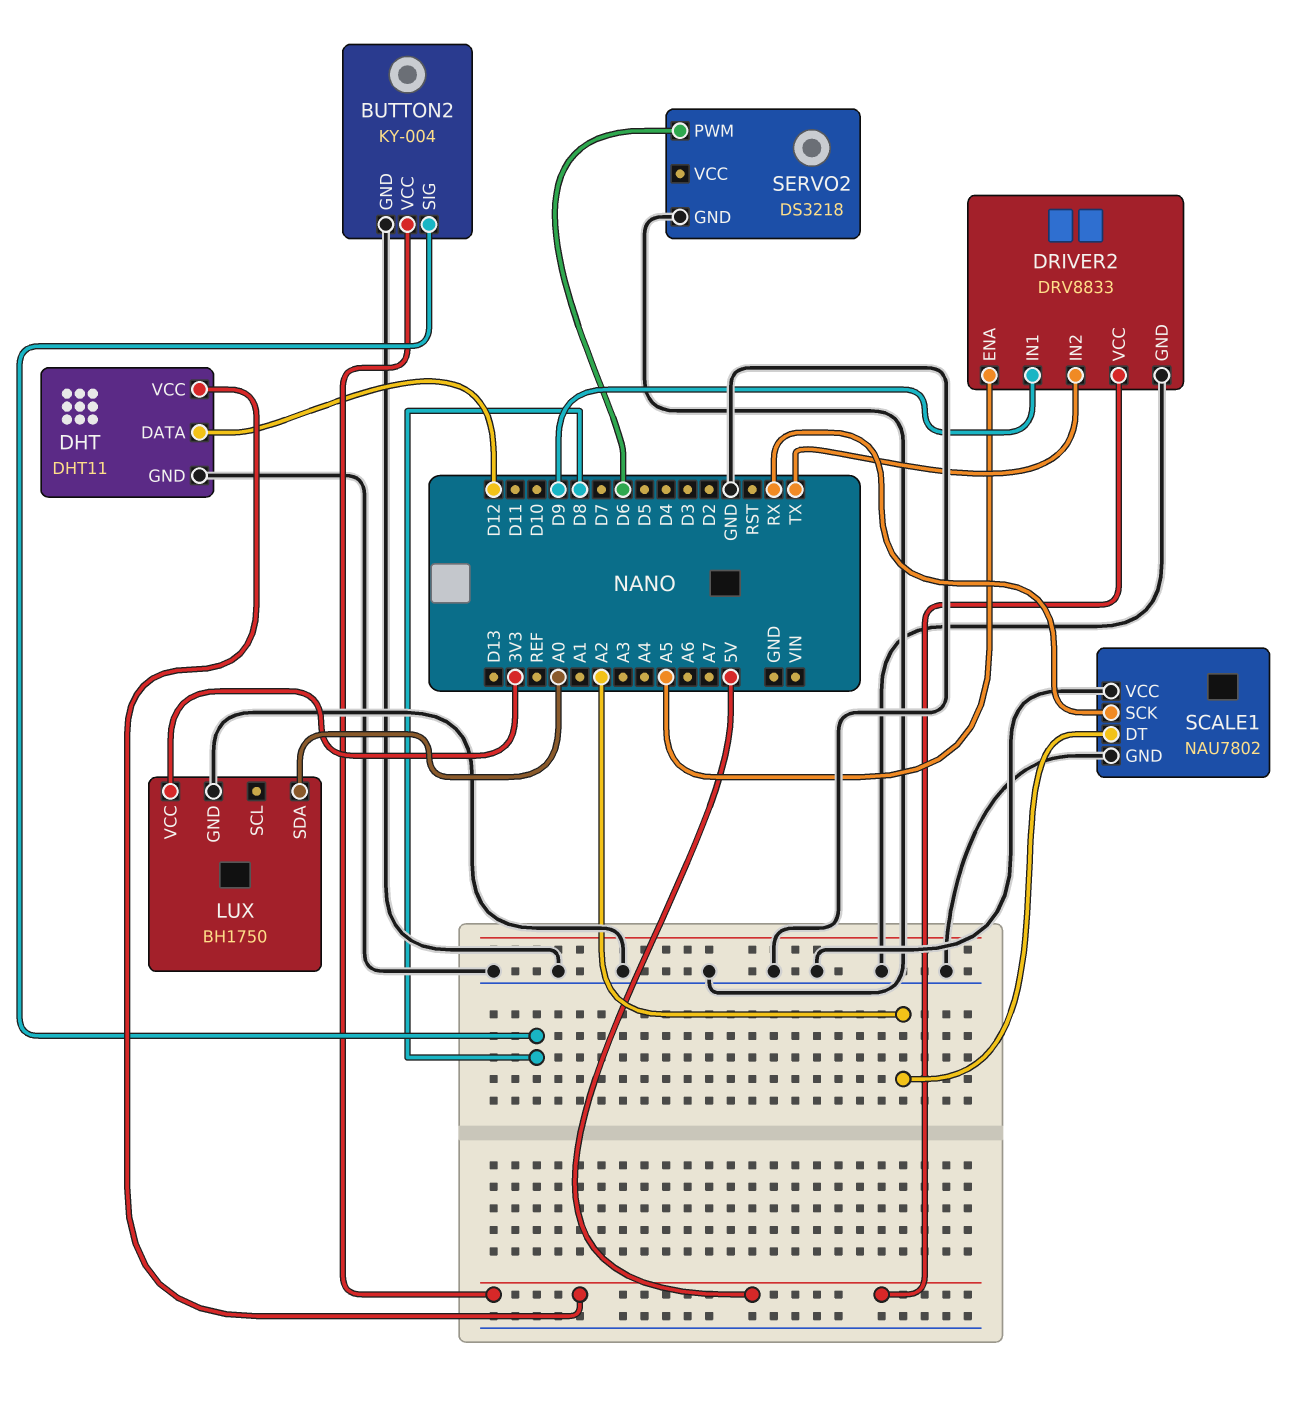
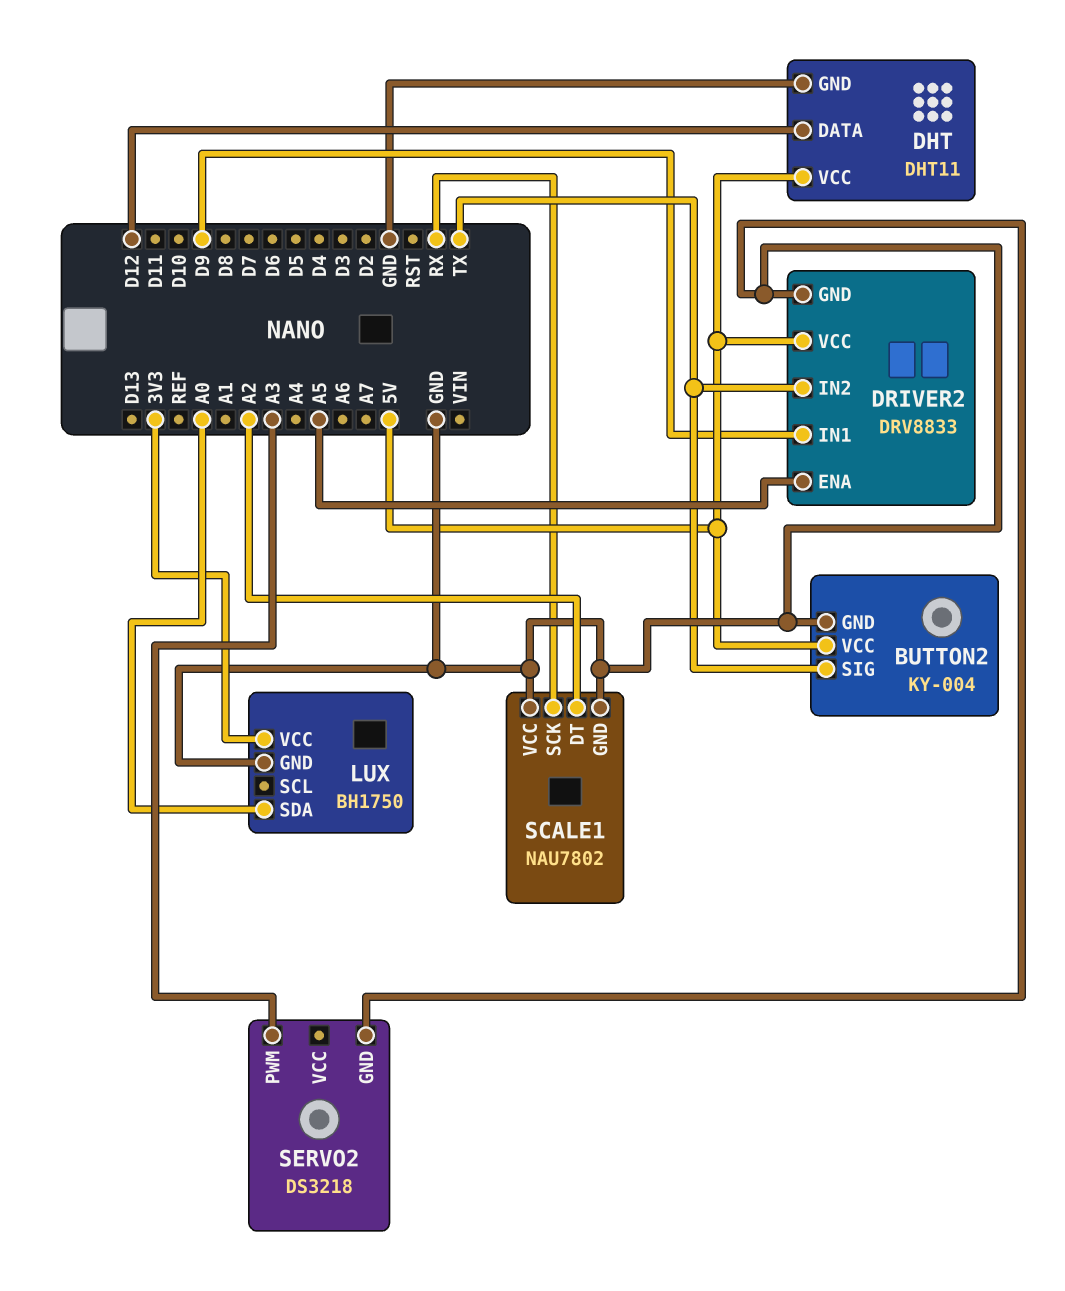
BUTTON2 pin SIG: D8 -> TX
SERVO2 pin PWM: D6 -> A3

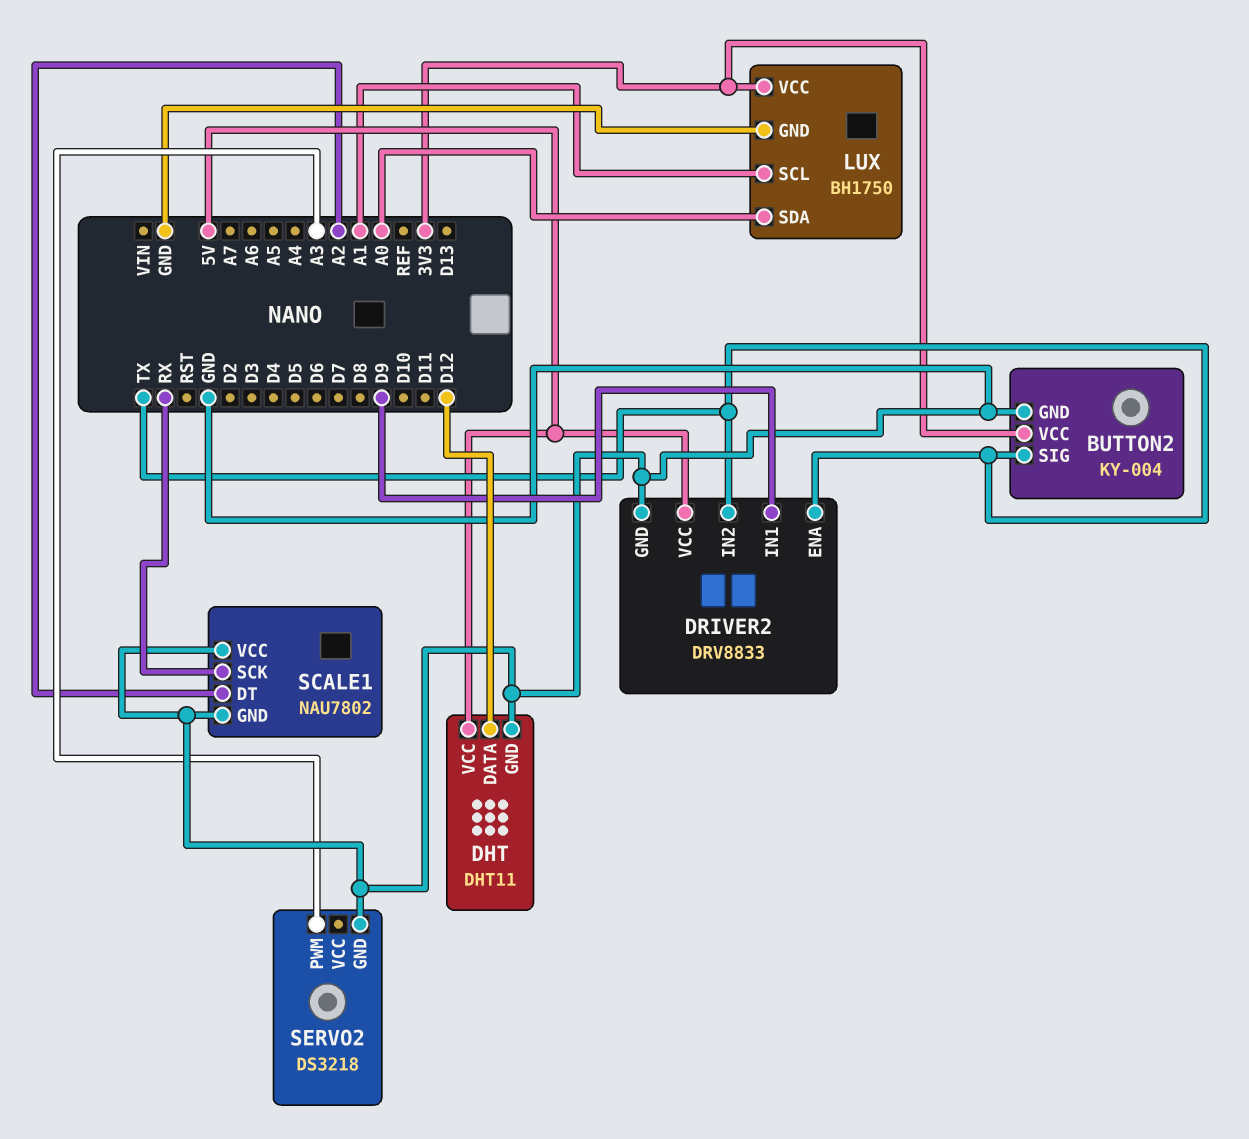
BUTTON2 pin VCC: 5V -> 3V3
DRIVER2 pin ENA: A5 -> TX
LUX pin SCL: none -> A1

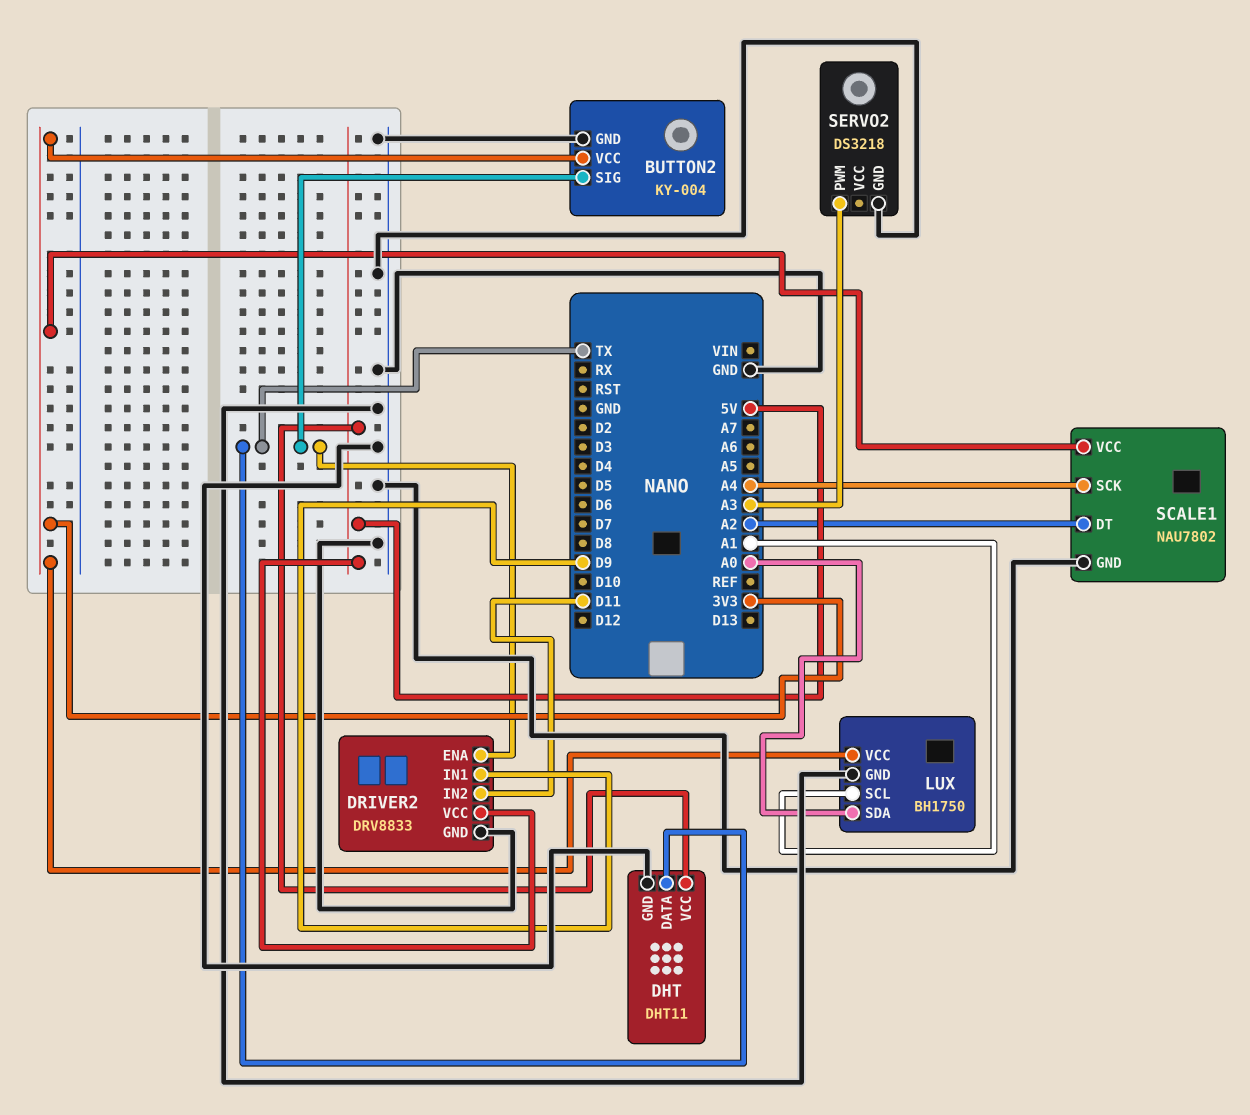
DHT pin DATA: D12 -> TX
DRIVER2 pin IN2: TX -> D11
SCALE1 pin SCK: RX -> A4
SCALE1 pin VCC: GND -> 3V3

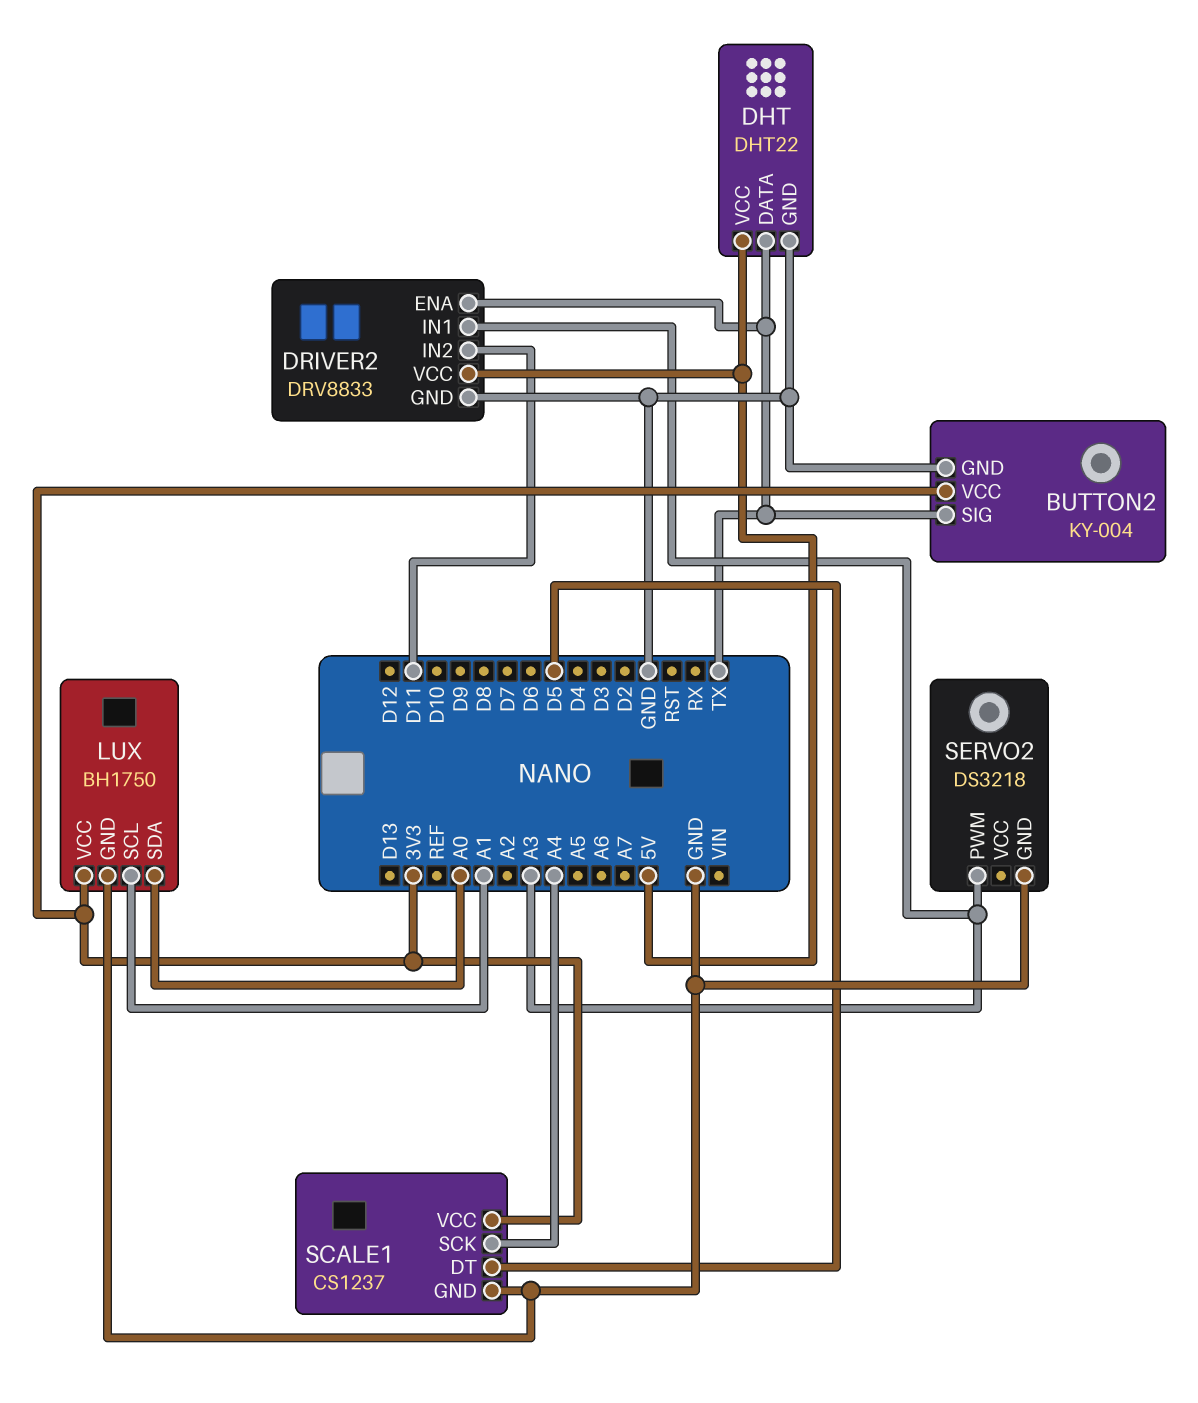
DHT: DHT11 -> DHT22
DRIVER2 pin IN1: D9 -> A3
SCALE1: NAU7802 -> CS1237
SCALE1 pin DT: A2 -> D5

